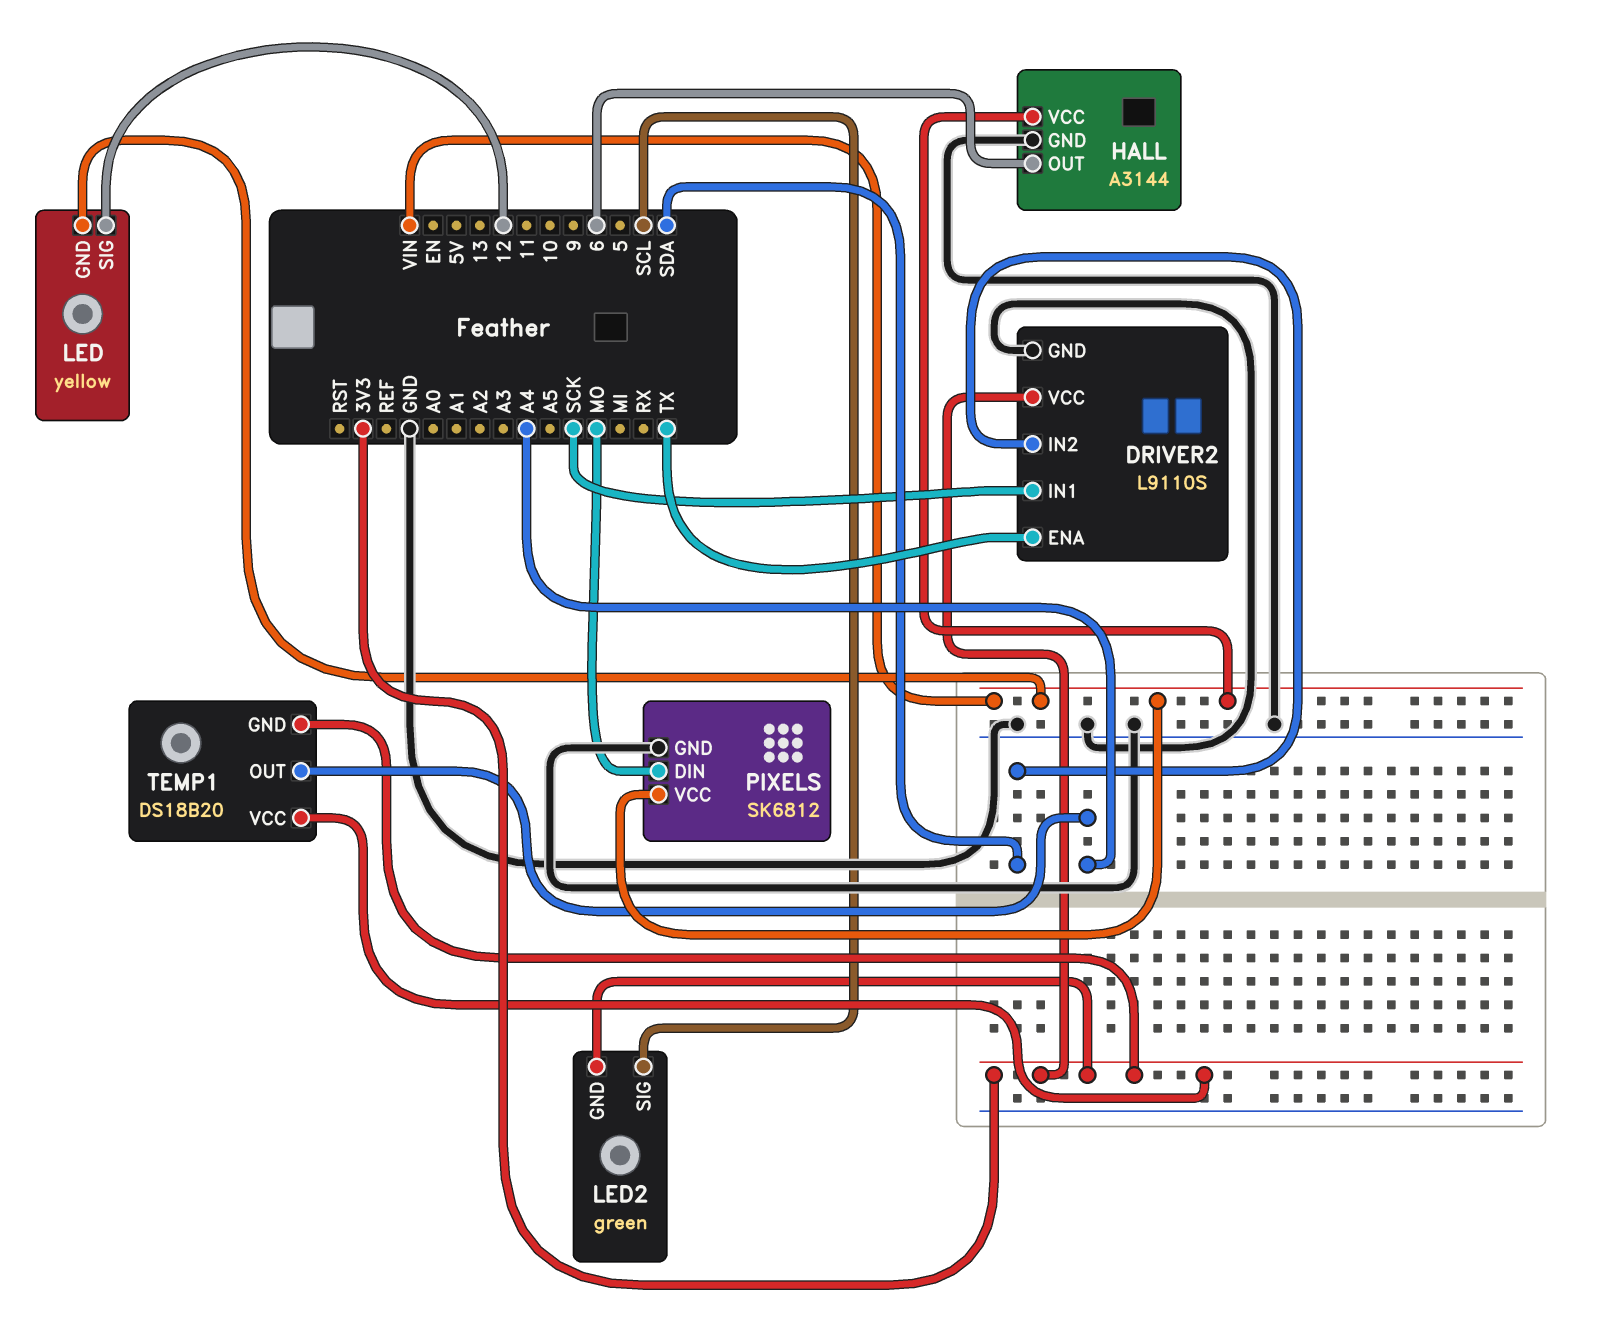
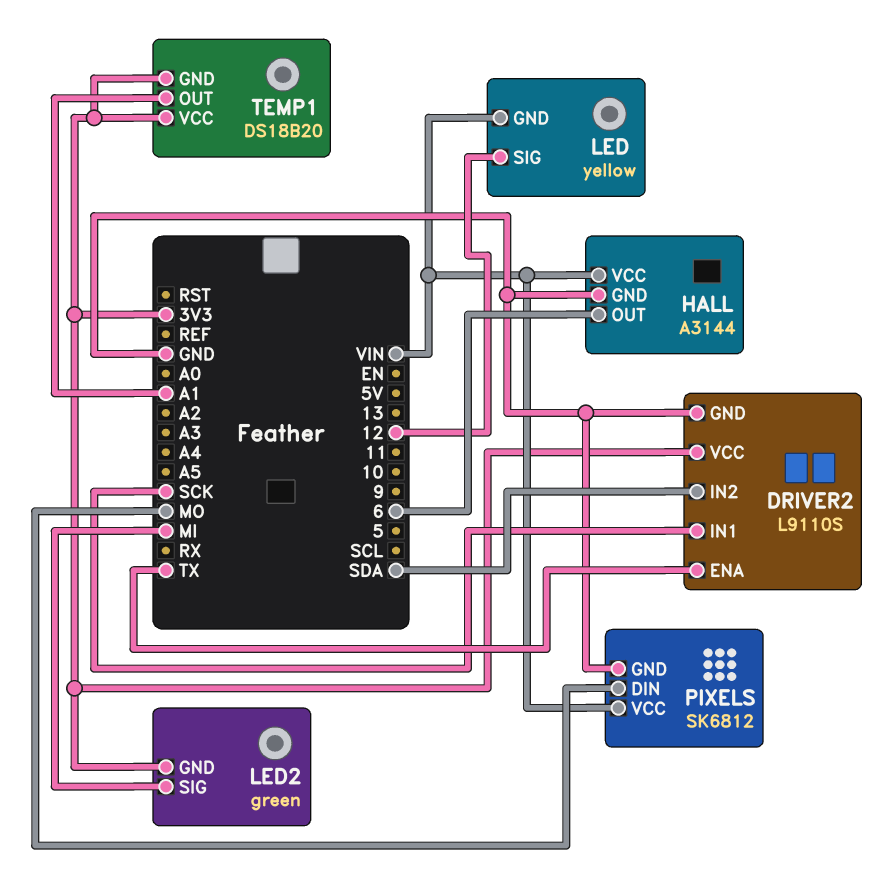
LED2 pin SIG: SCL -> MI
TEMP1 pin OUT: A4 -> A1

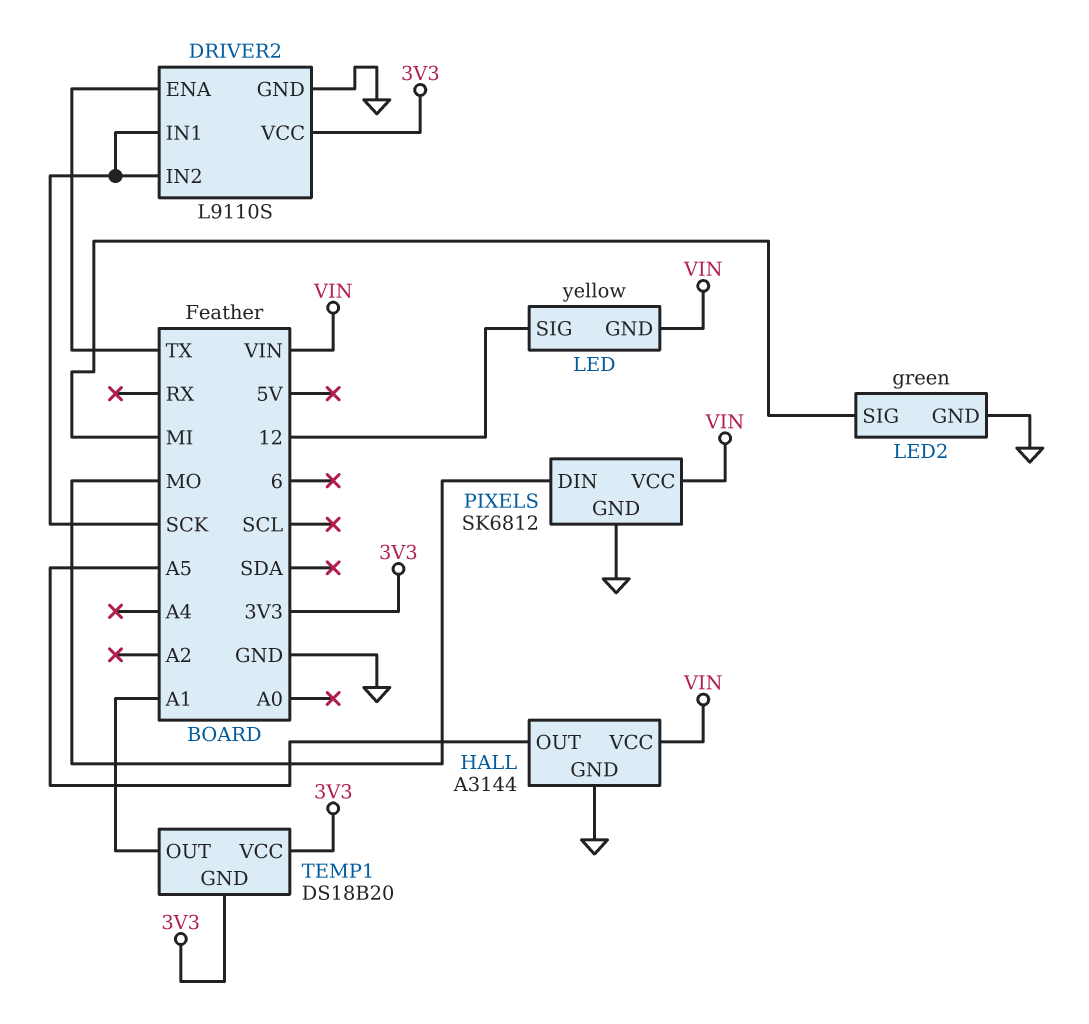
DRIVER2 pin IN2: SDA -> SCK
HALL pin OUT: 6 -> A5
LED2 pin GND: 3V3 -> GND

